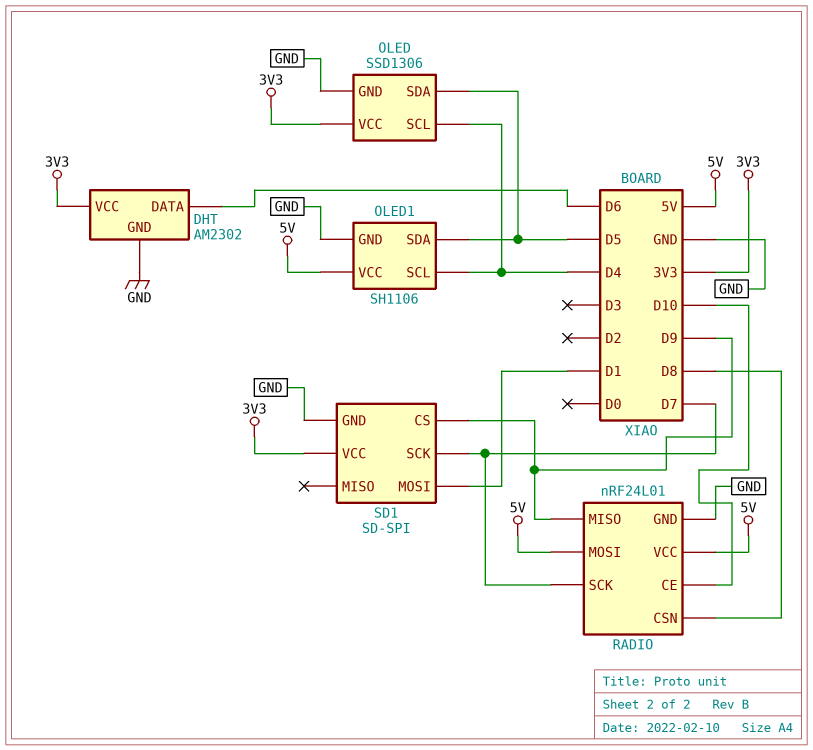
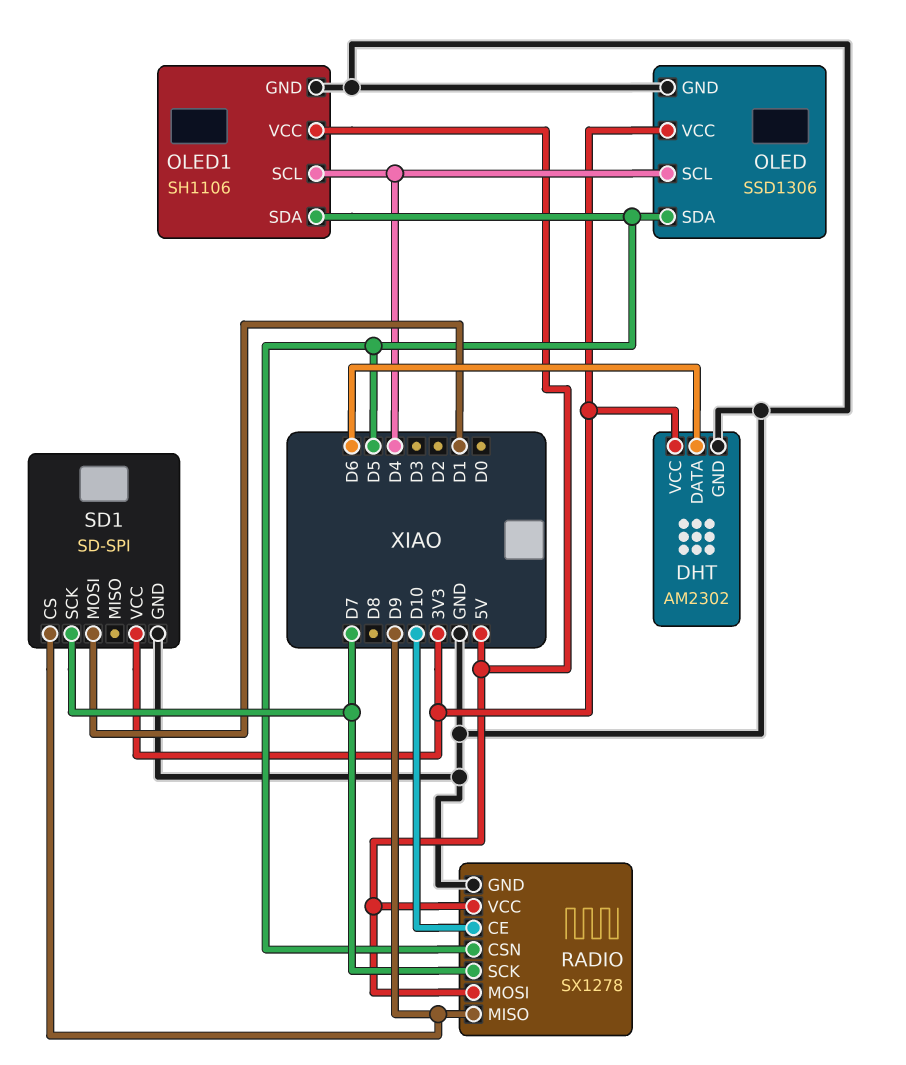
RADIO: nRF24L01 -> SX1278
RADIO pin CSN: D8 -> D5

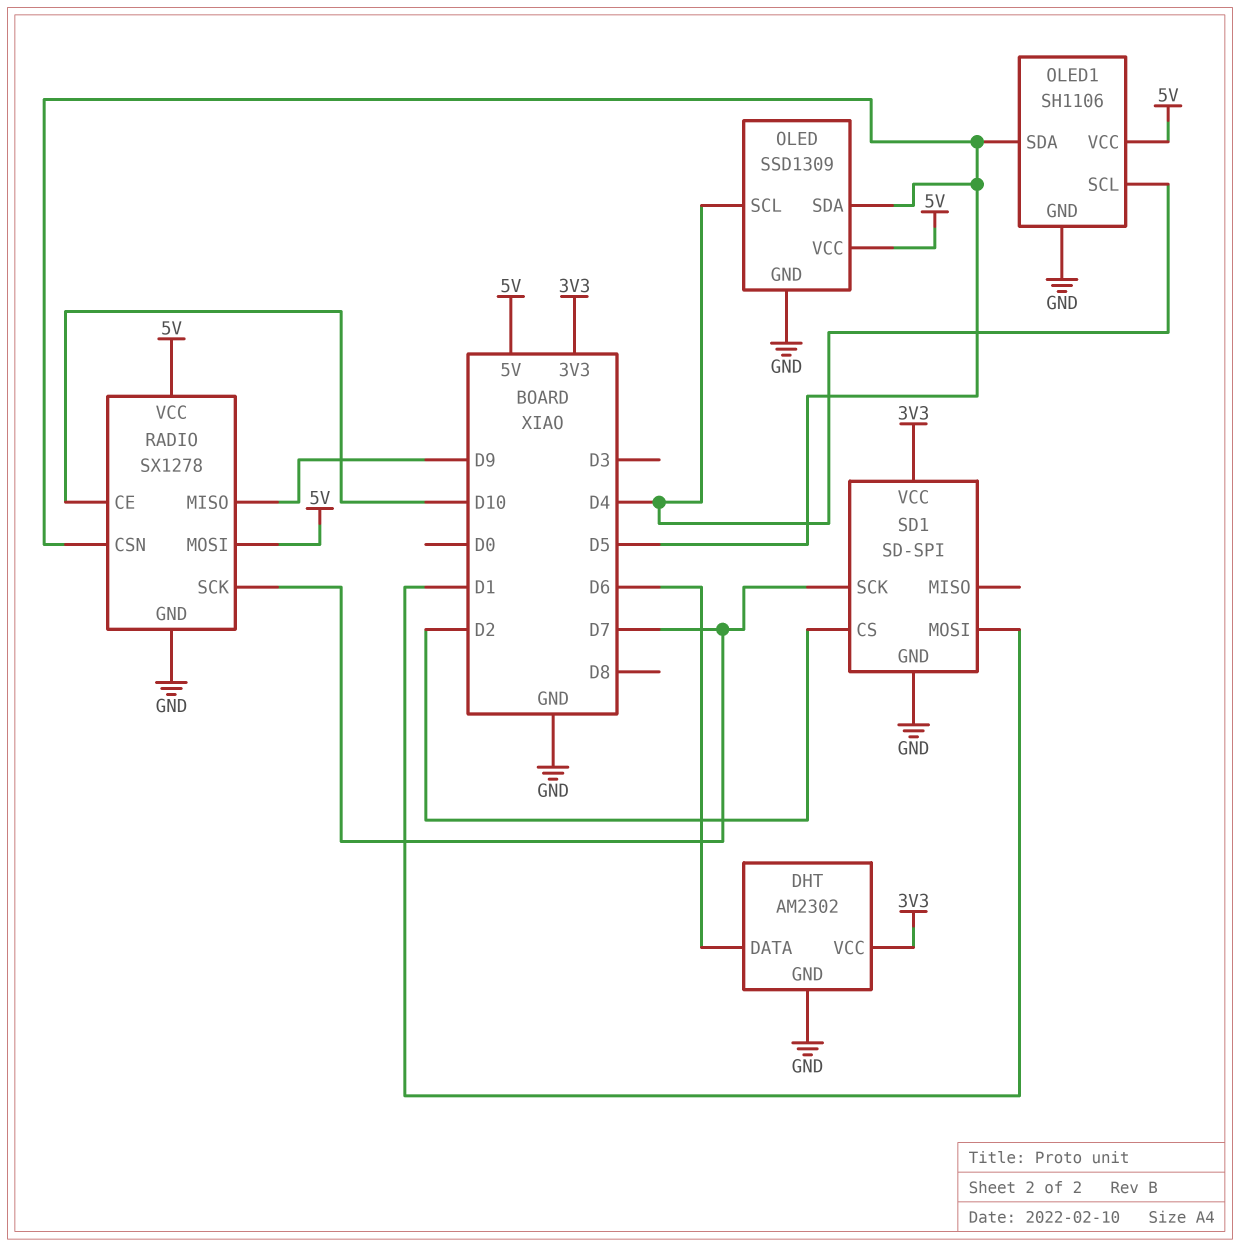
OLED: SSD1306 -> SSD1309
OLED pin VCC: 3V3 -> 5V
SD1 pin CS: D9 -> D2

